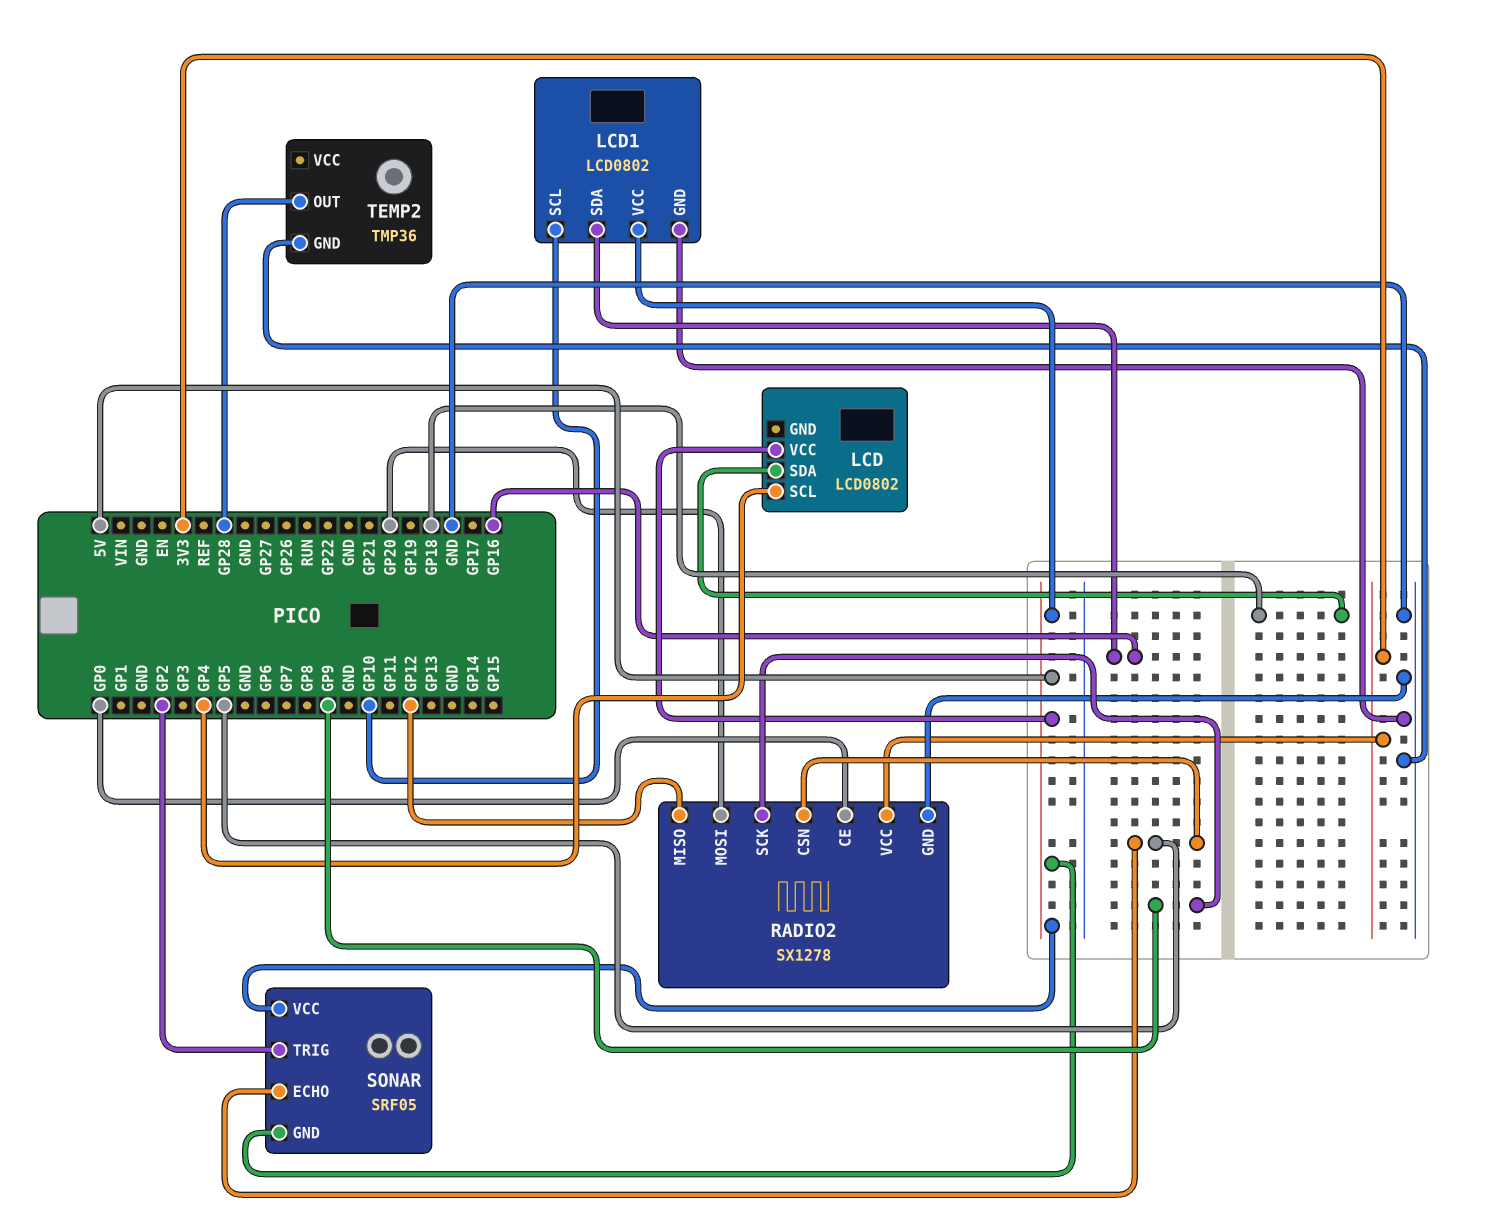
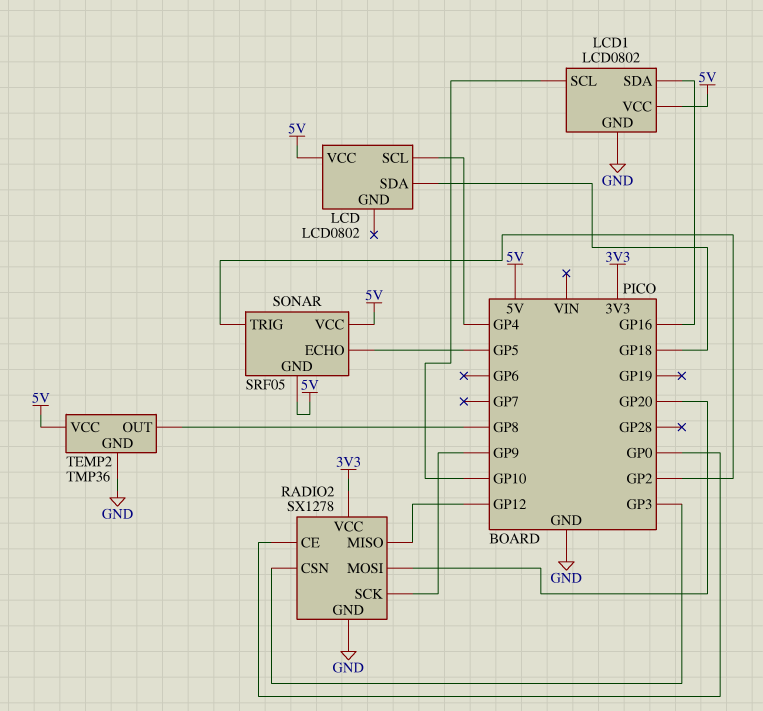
RADIO2 pin CSN: GP5 -> GP3
TEMP2 pin OUT: GP28 -> GP8
TEMP2 pin VCC: none -> 5V

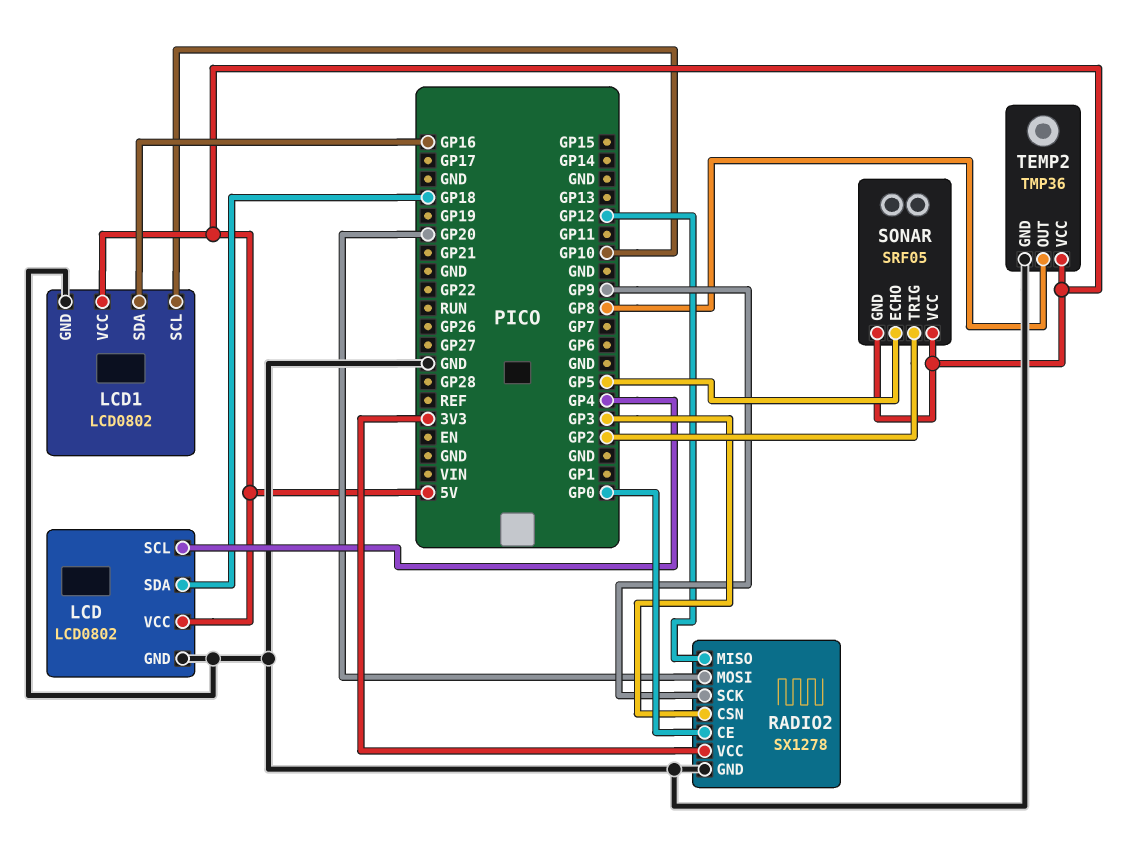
LCD pin GND: none -> GND

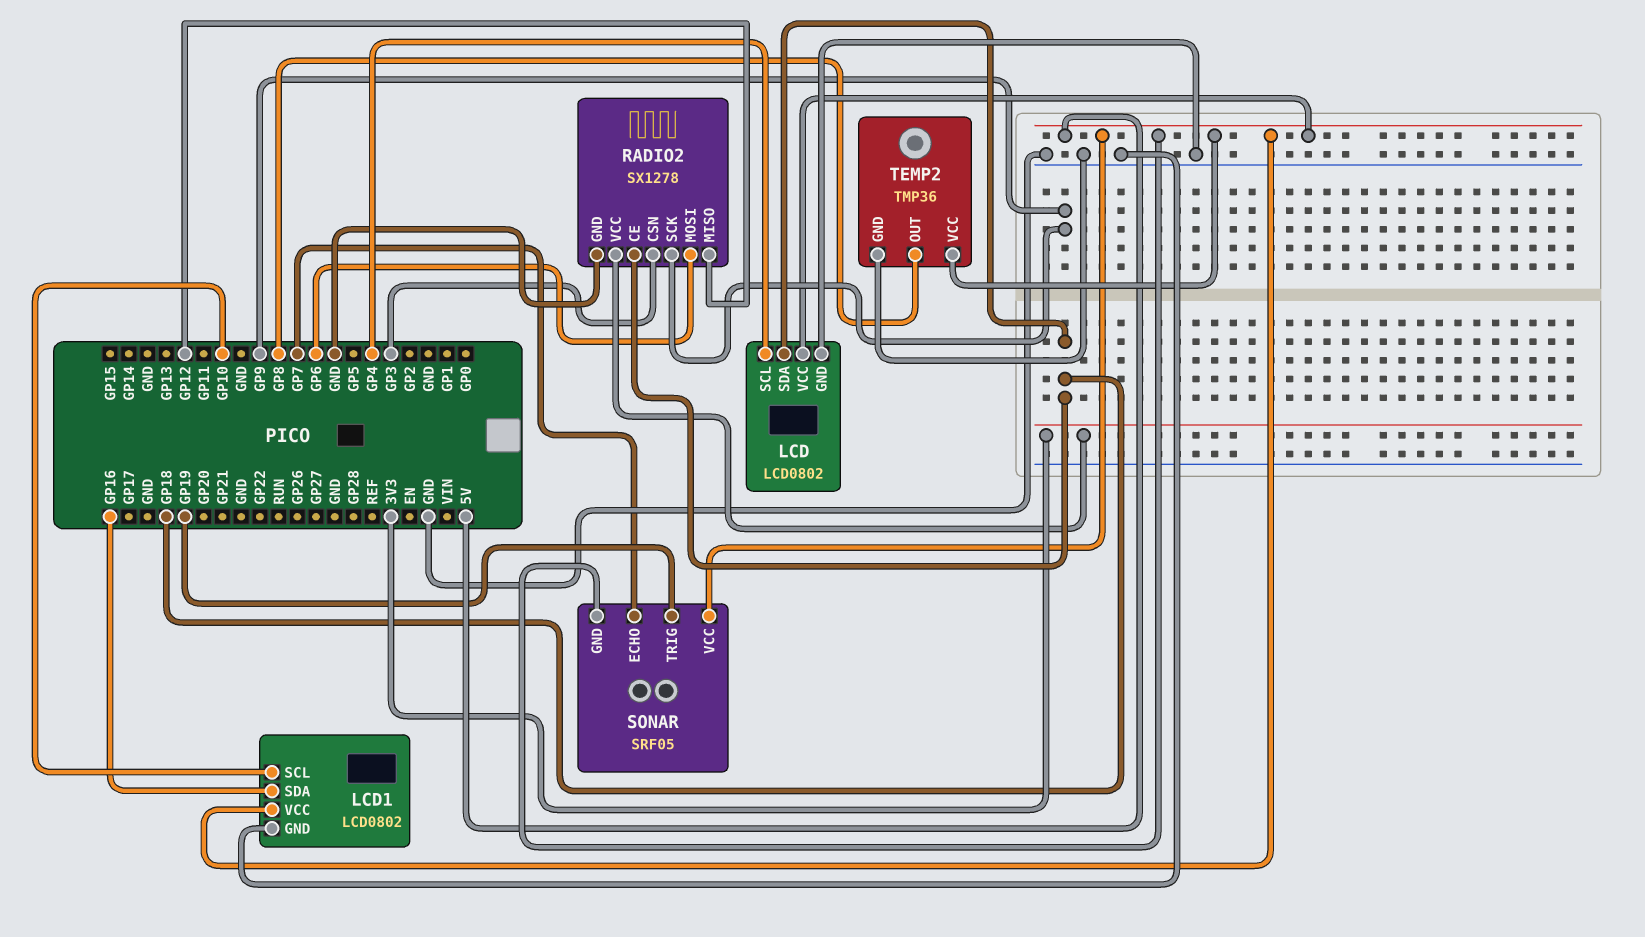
RADIO2 pin CE: GP0 -> GP18
RADIO2 pin MOSI: GP20 -> GP6
SONAR pin ECHO: GP5 -> GP7
SONAR pin TRIG: GP2 -> GP19

